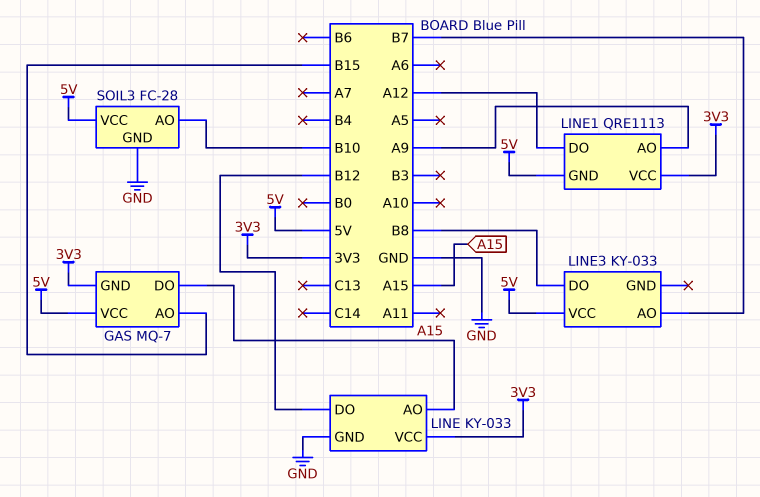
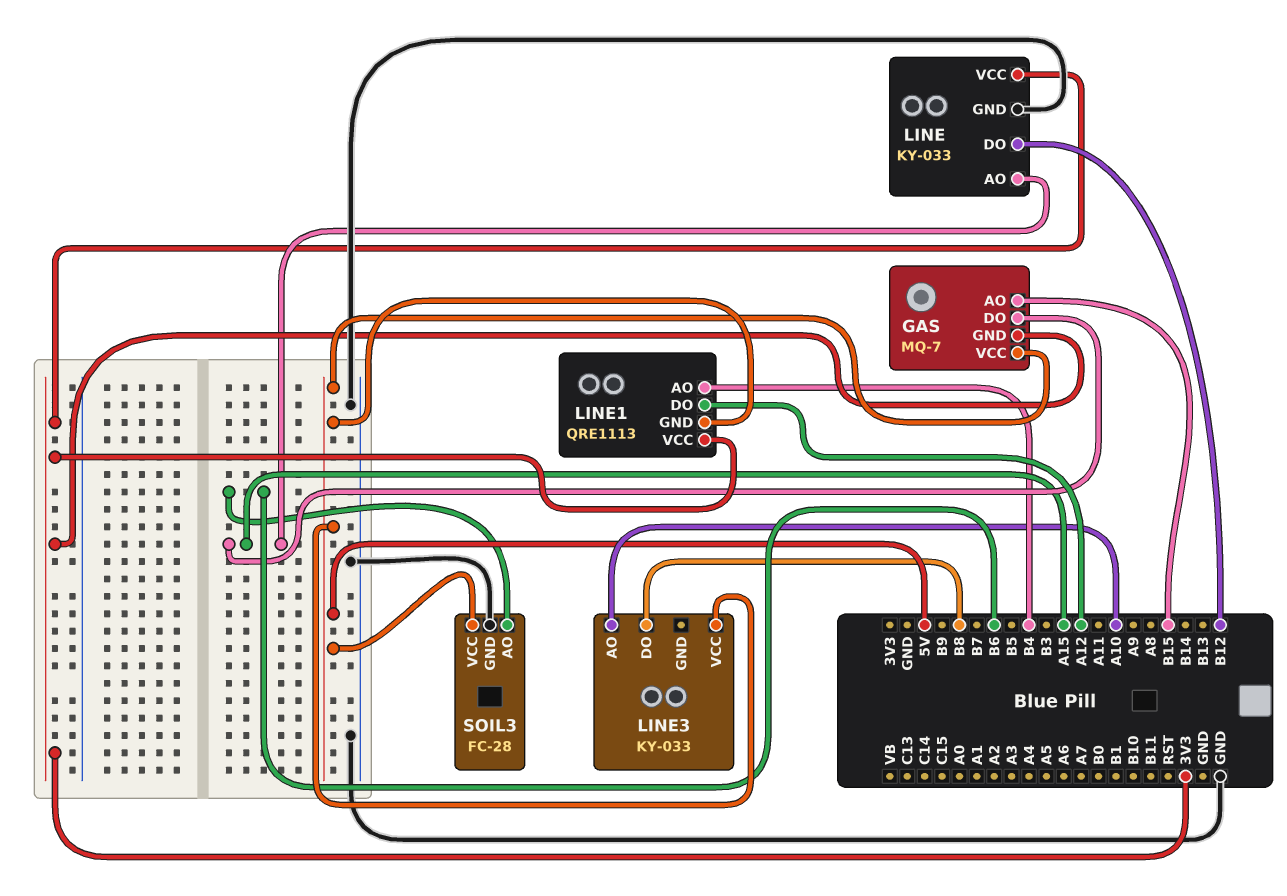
LINE1 pin AO: A9 -> B4
LINE3 pin AO: B7 -> A10
SOIL3 pin AO: B10 -> B6

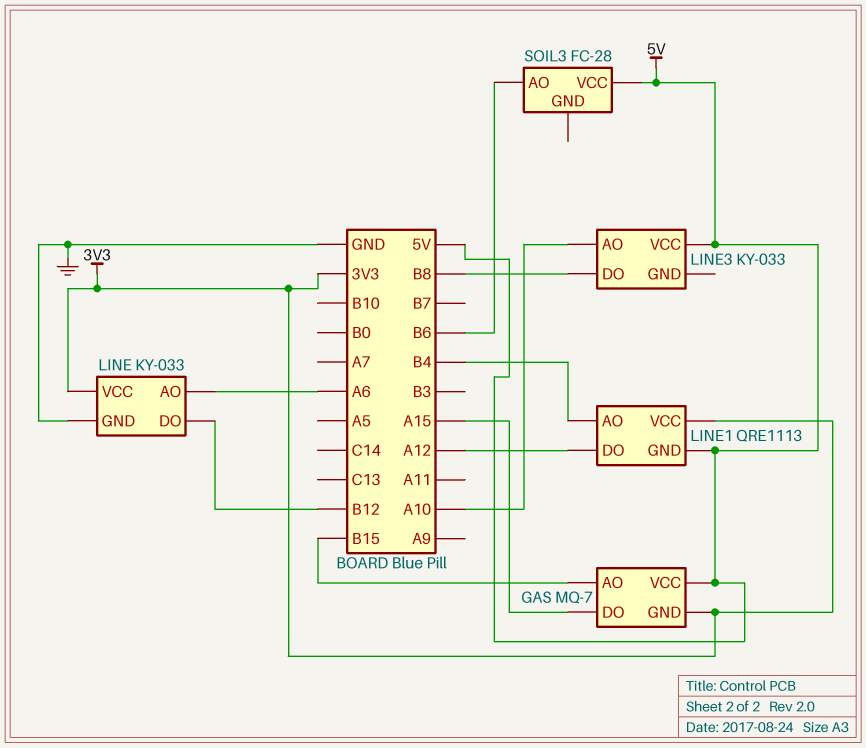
LINE pin AO: A15 -> A6
SOIL3 pin GND: GND -> none

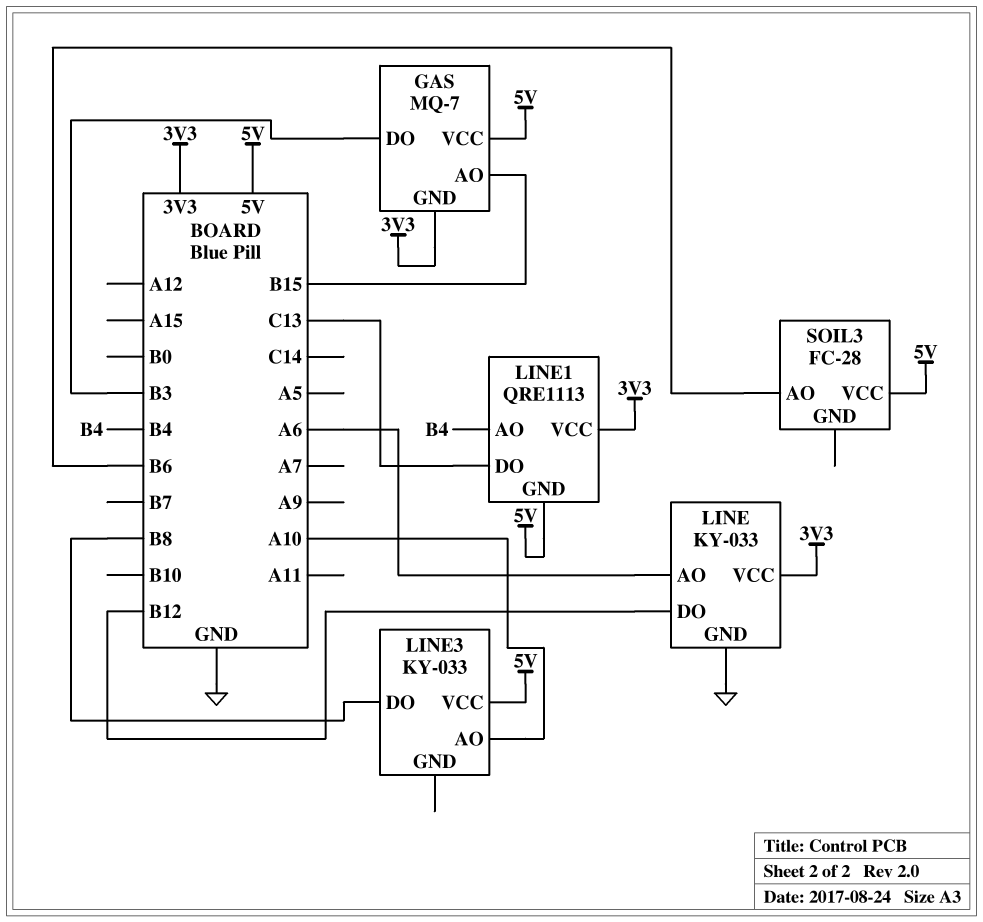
GAS pin DO: A15 -> B3
LINE1 pin DO: A12 -> C13

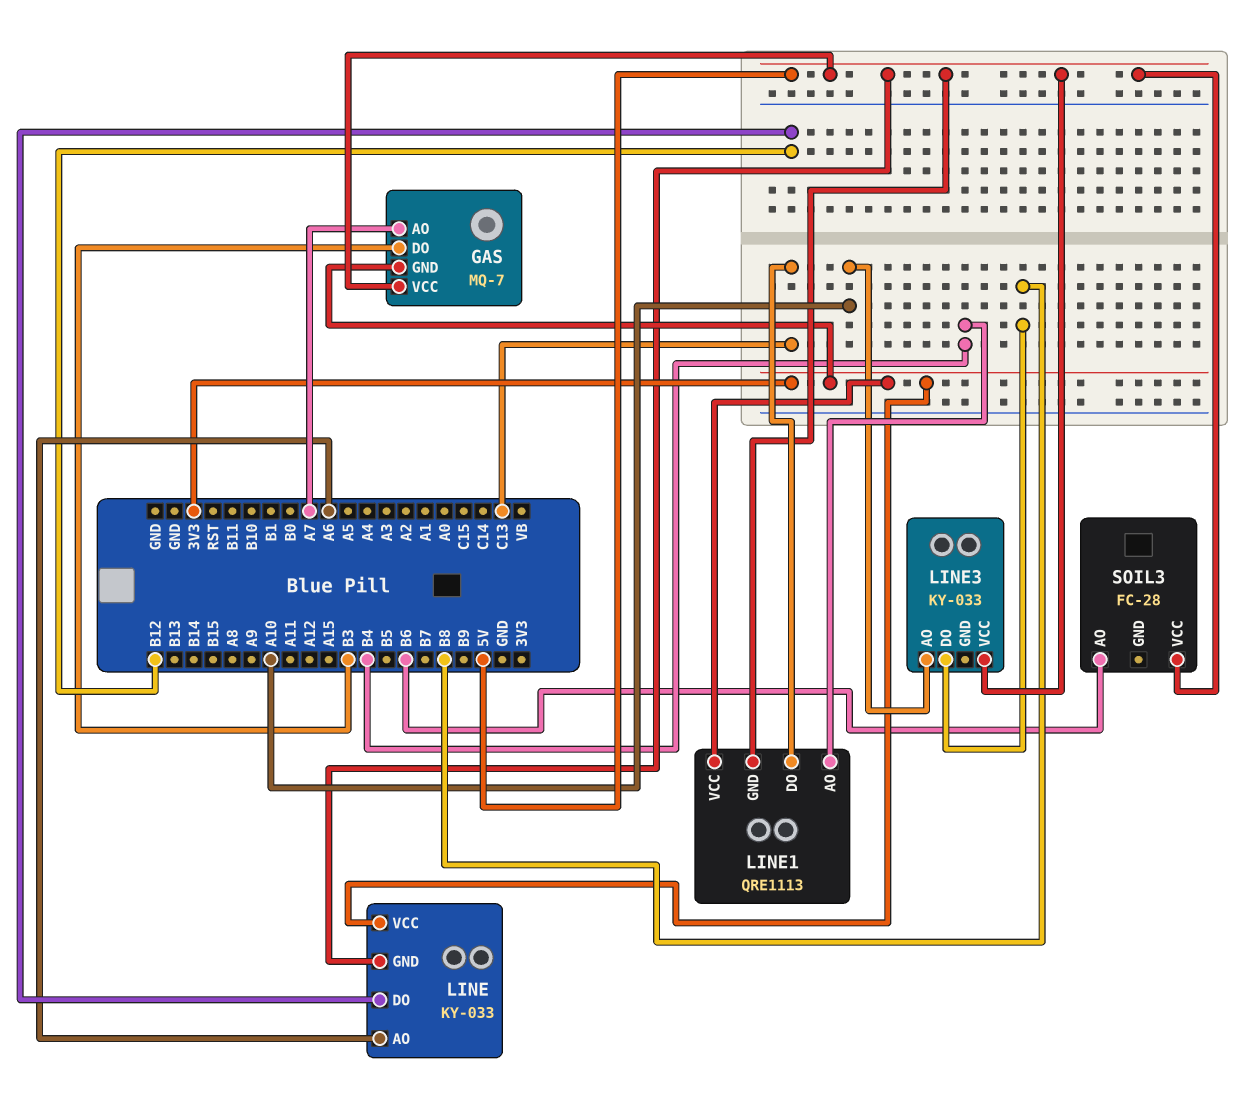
GAS pin AO: B15 -> A7
LINE pin GND: GND -> 5V

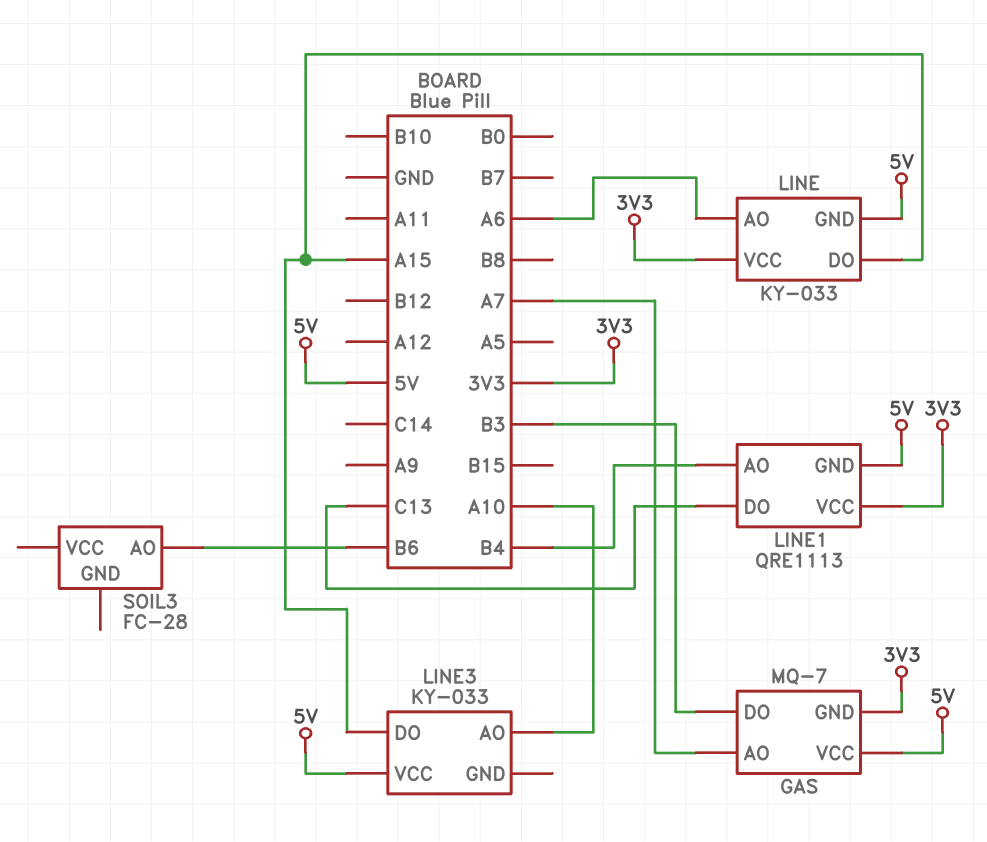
LINE pin DO: B12 -> A15
LINE3 pin DO: B8 -> A15
SOIL3 pin VCC: 5V -> none

